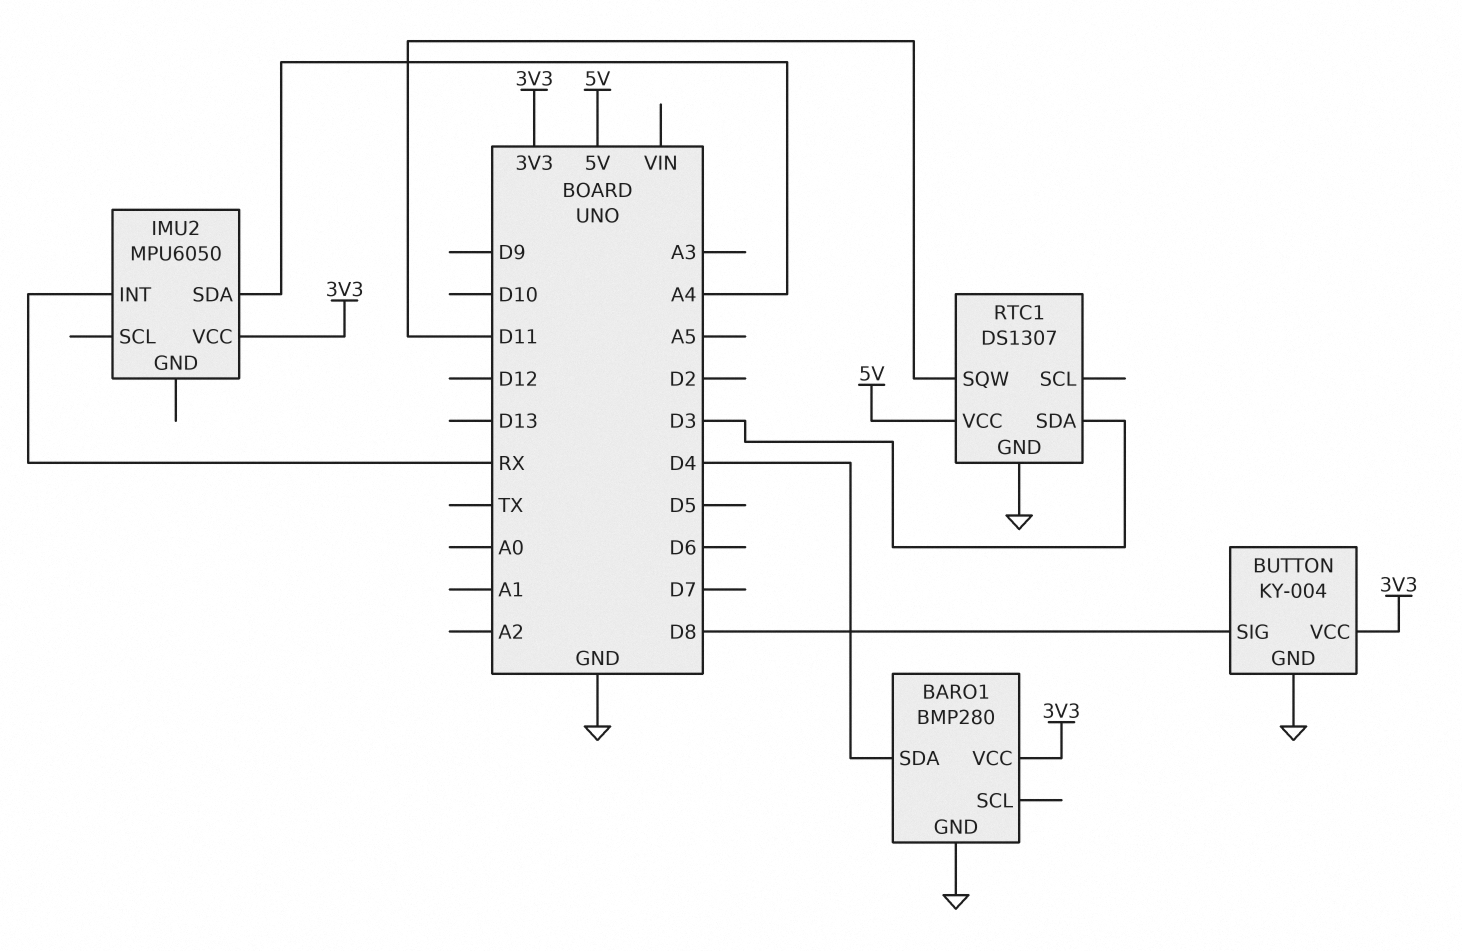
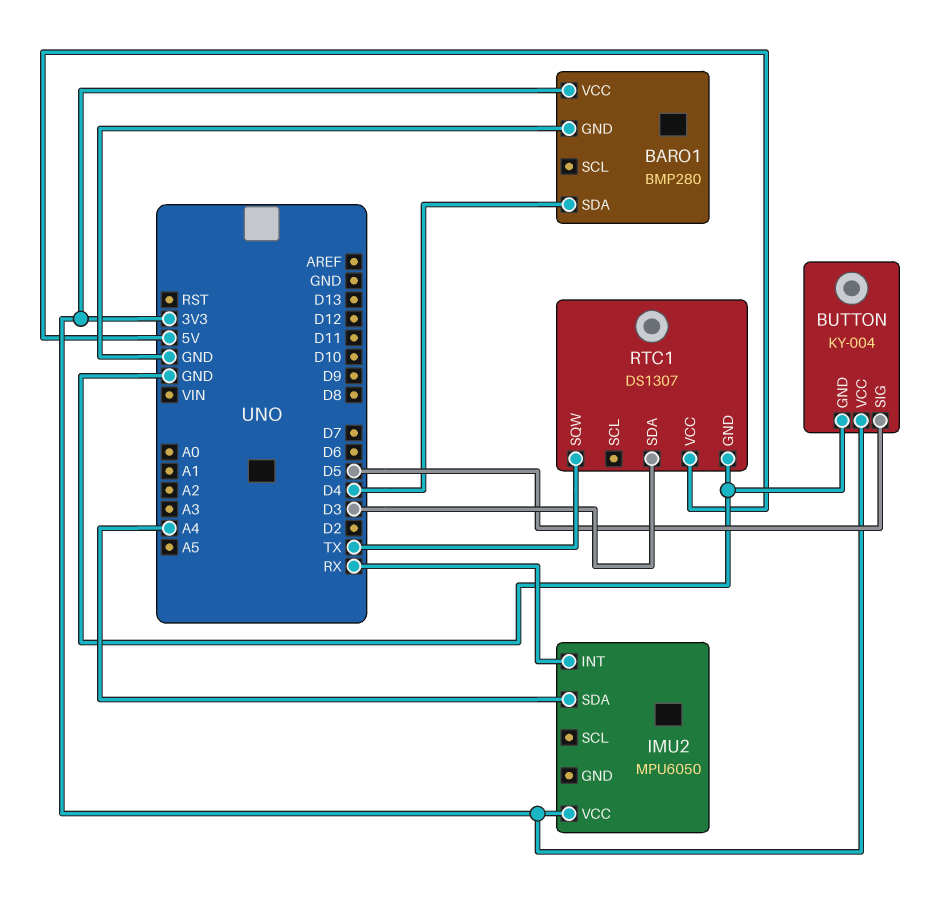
BUTTON pin SIG: D8 -> D5
RTC1 pin SQW: D11 -> TX

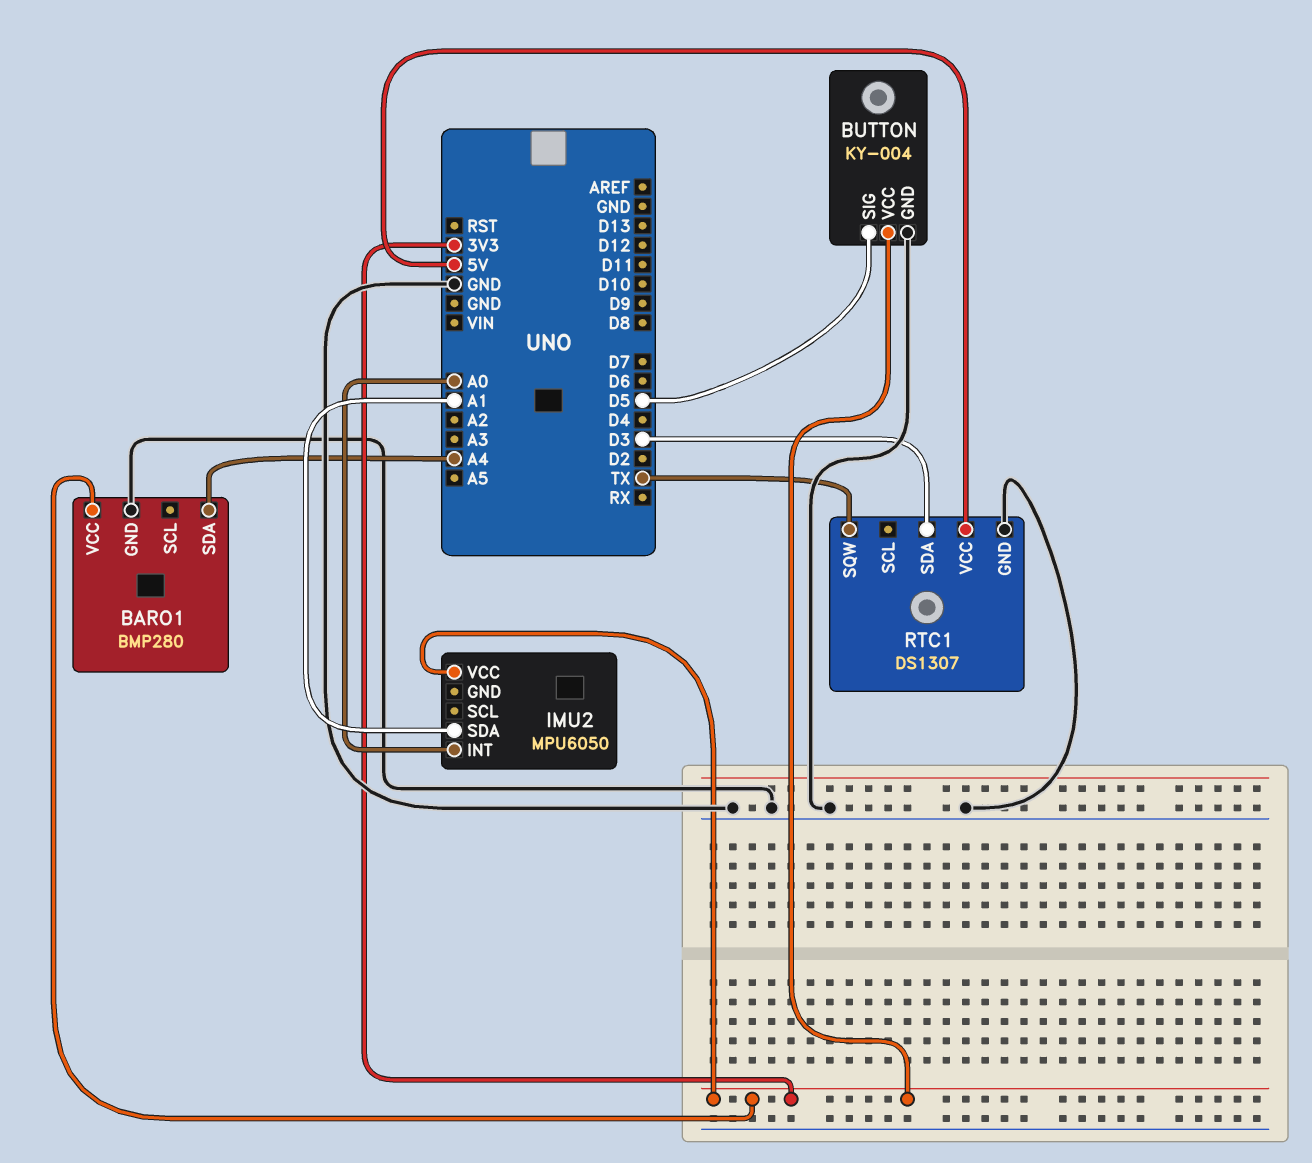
BARO1 pin SDA: D4 -> A4
IMU2 pin INT: RX -> A0
IMU2 pin SDA: A4 -> A1

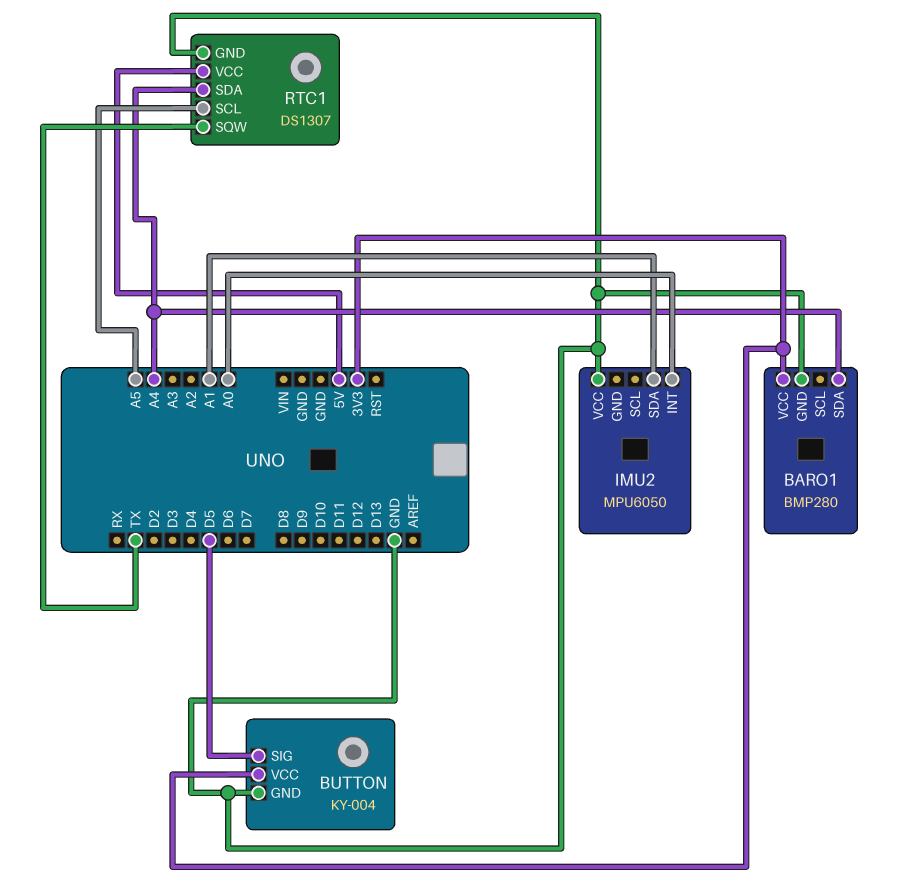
IMU2 pin VCC: 3V3 -> GND
RTC1 pin SCL: none -> A5
RTC1 pin SDA: D3 -> A4

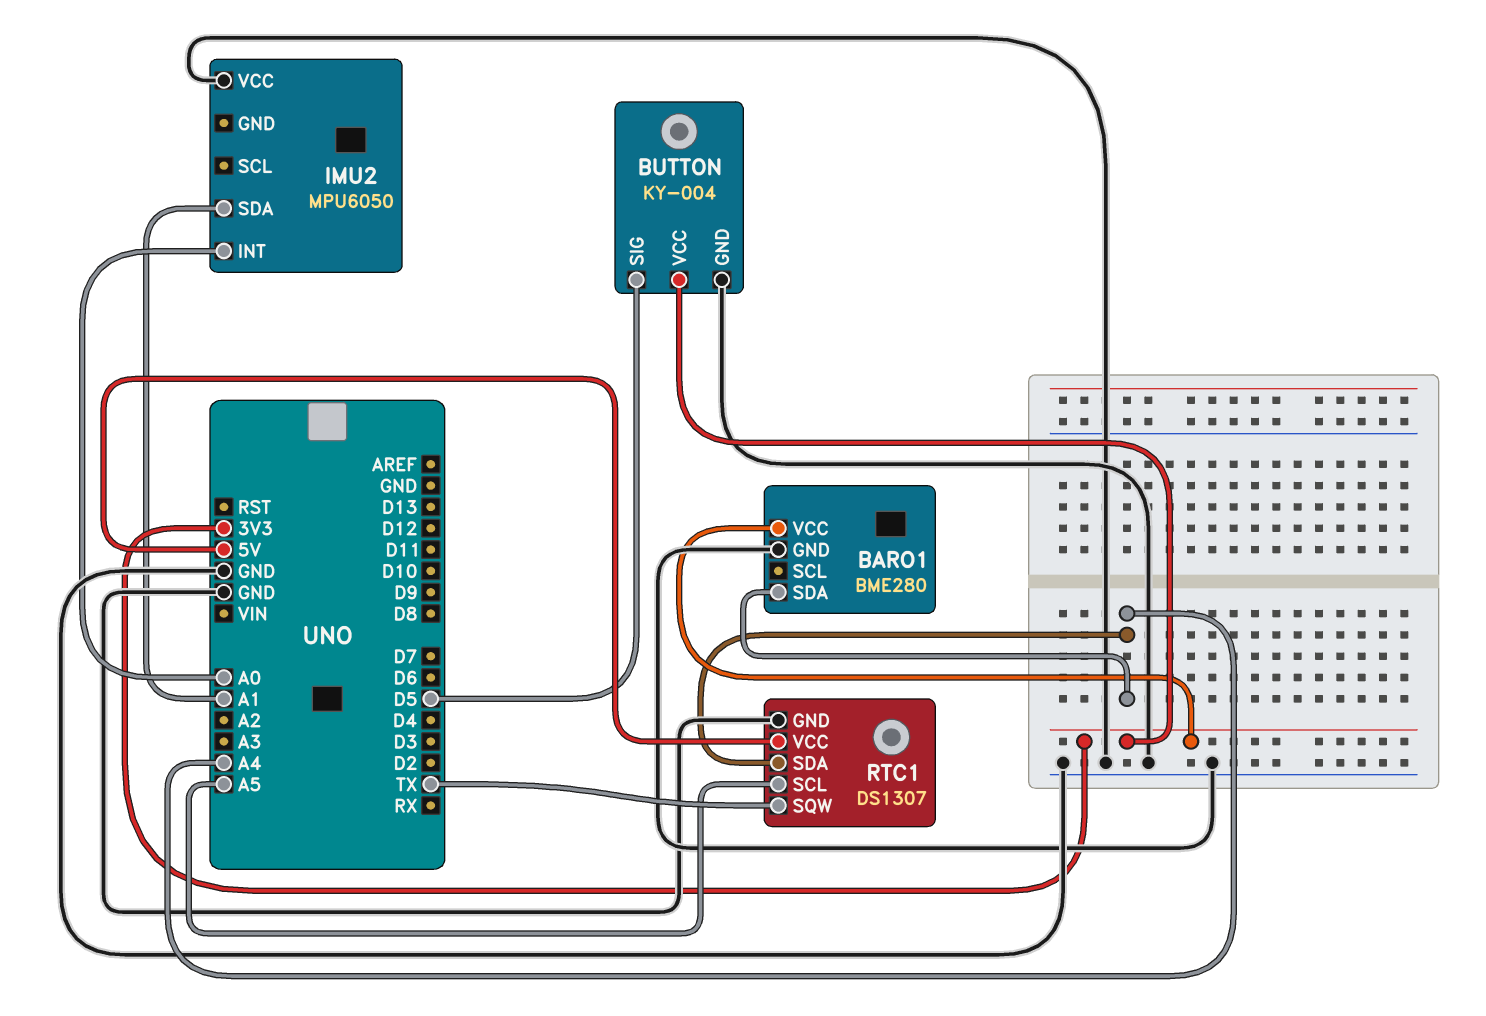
BARO1: BMP280 -> BME280

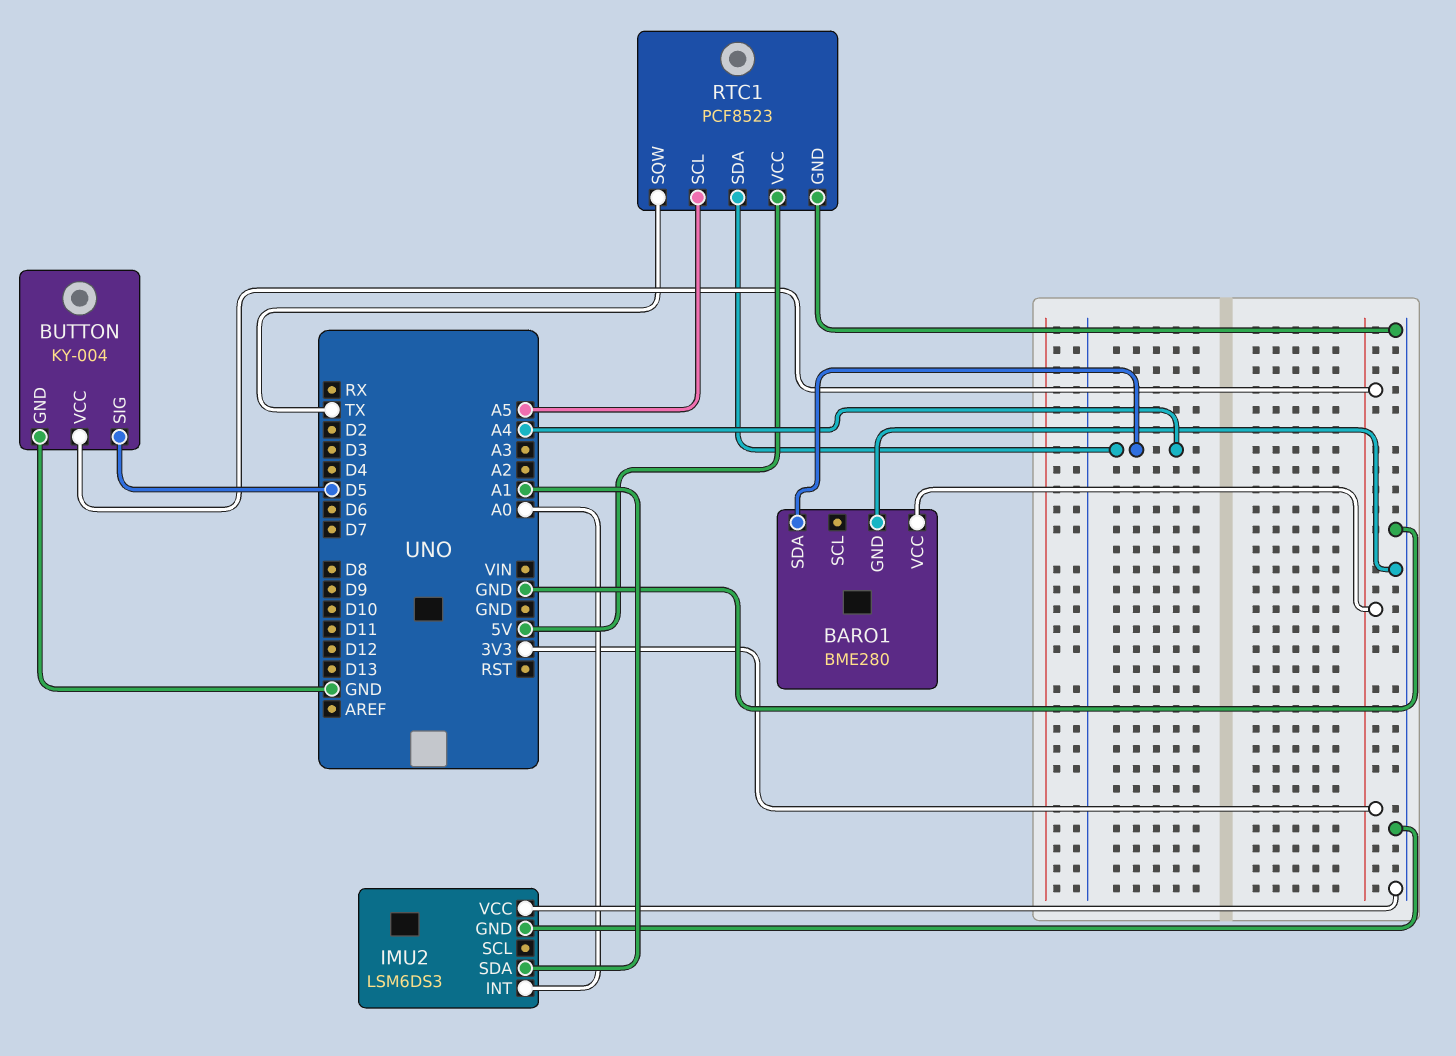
IMU2: MPU6050 -> LSM6DS3
IMU2 pin GND: none -> GND
RTC1: DS1307 -> PCF8523

